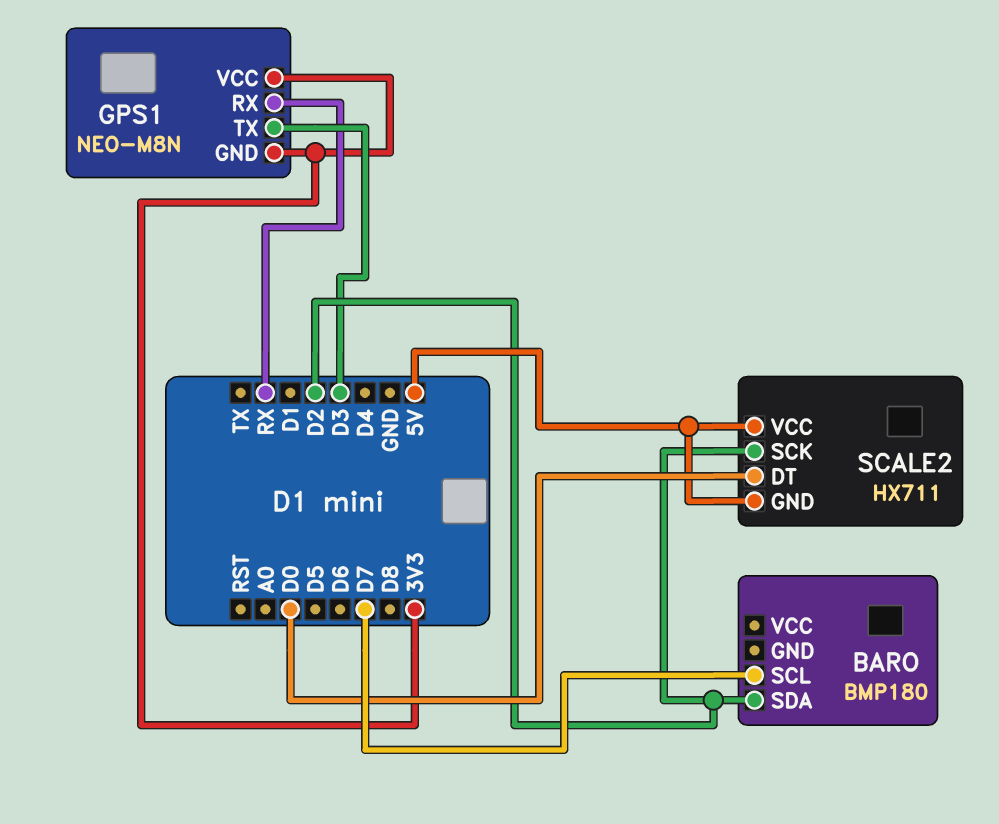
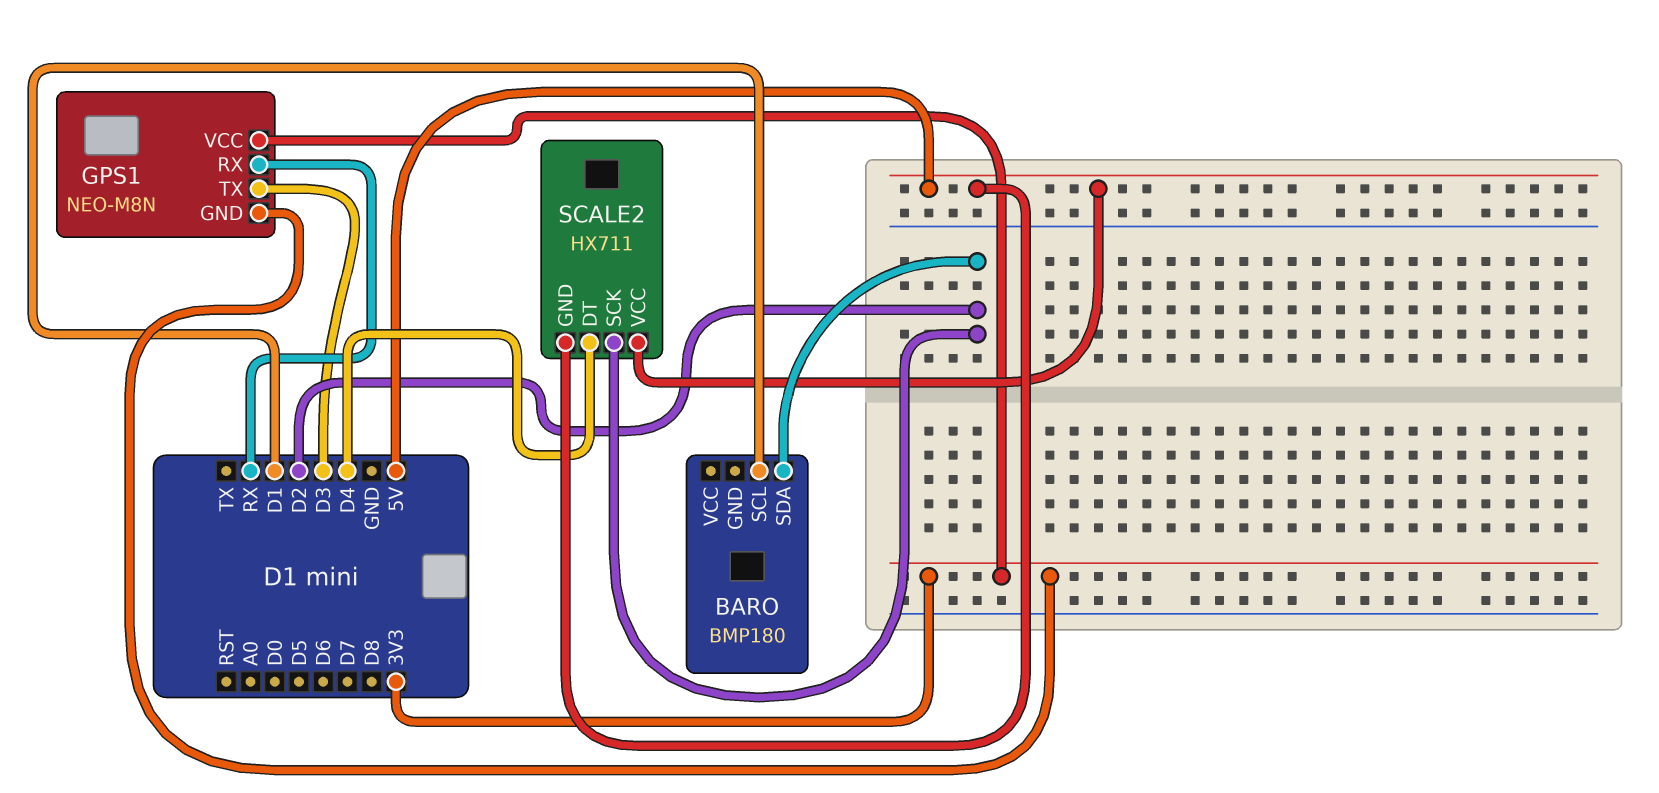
BARO pin SCL: D7 -> D1
SCALE2 pin DT: D0 -> D4

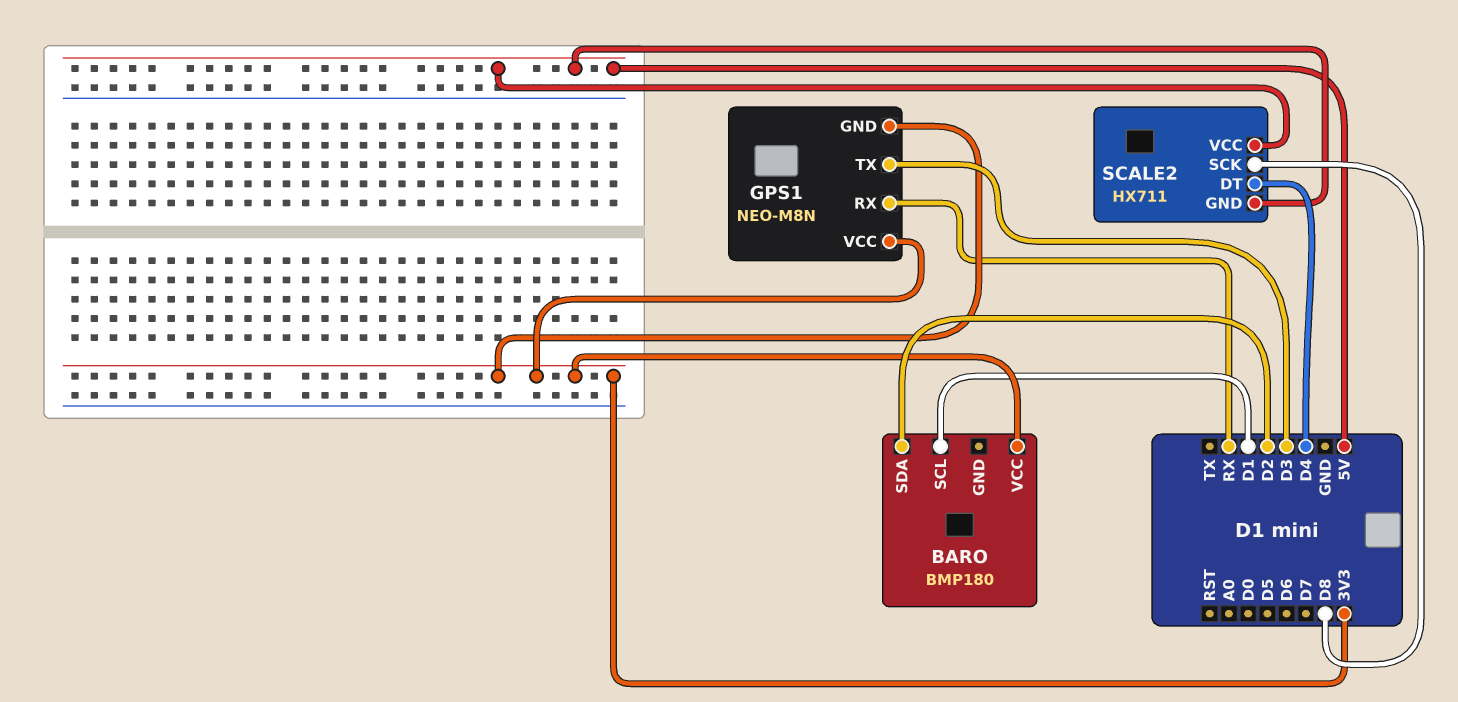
BARO pin VCC: none -> 3V3
SCALE2 pin SCK: D2 -> D8

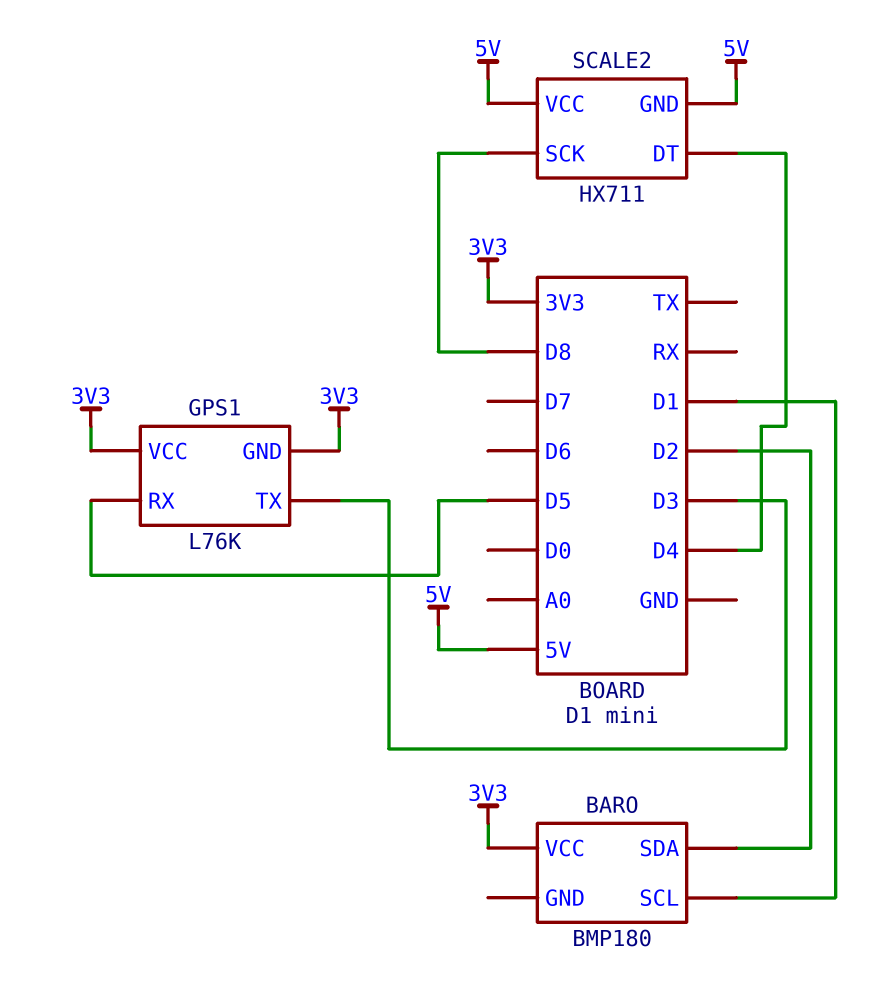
GPS1: NEO-M8N -> L76K
GPS1 pin RX: RX -> D5

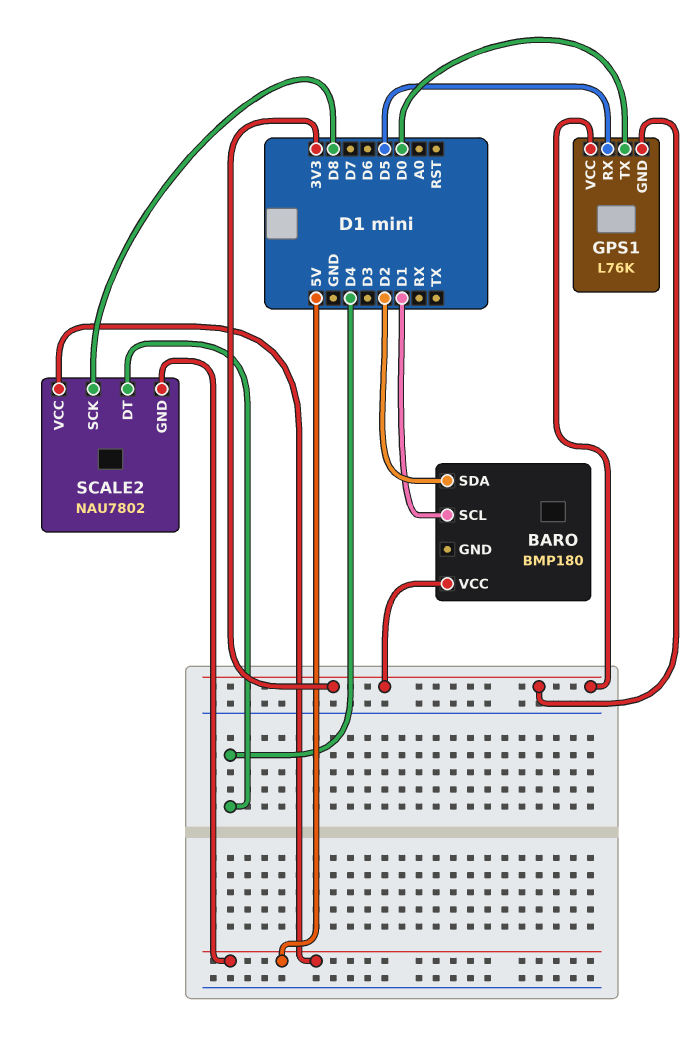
GPS1 pin TX: D3 -> D0
SCALE2: HX711 -> NAU7802

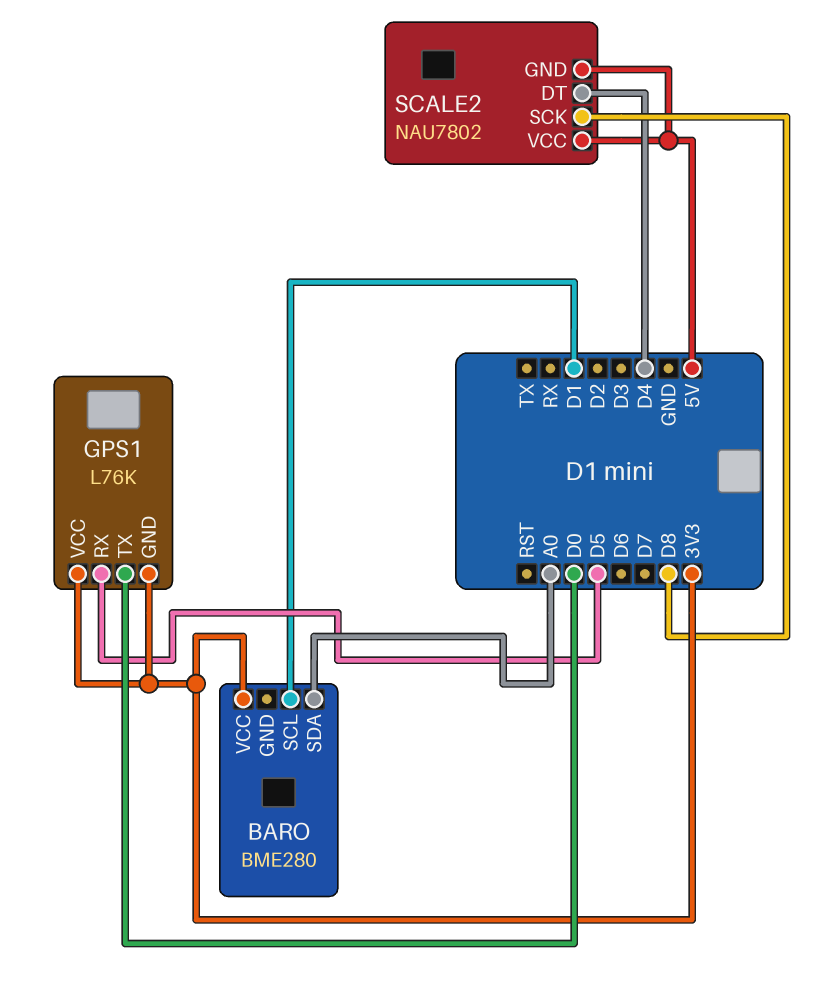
BARO: BMP180 -> BME280
BARO pin SDA: D2 -> A0

